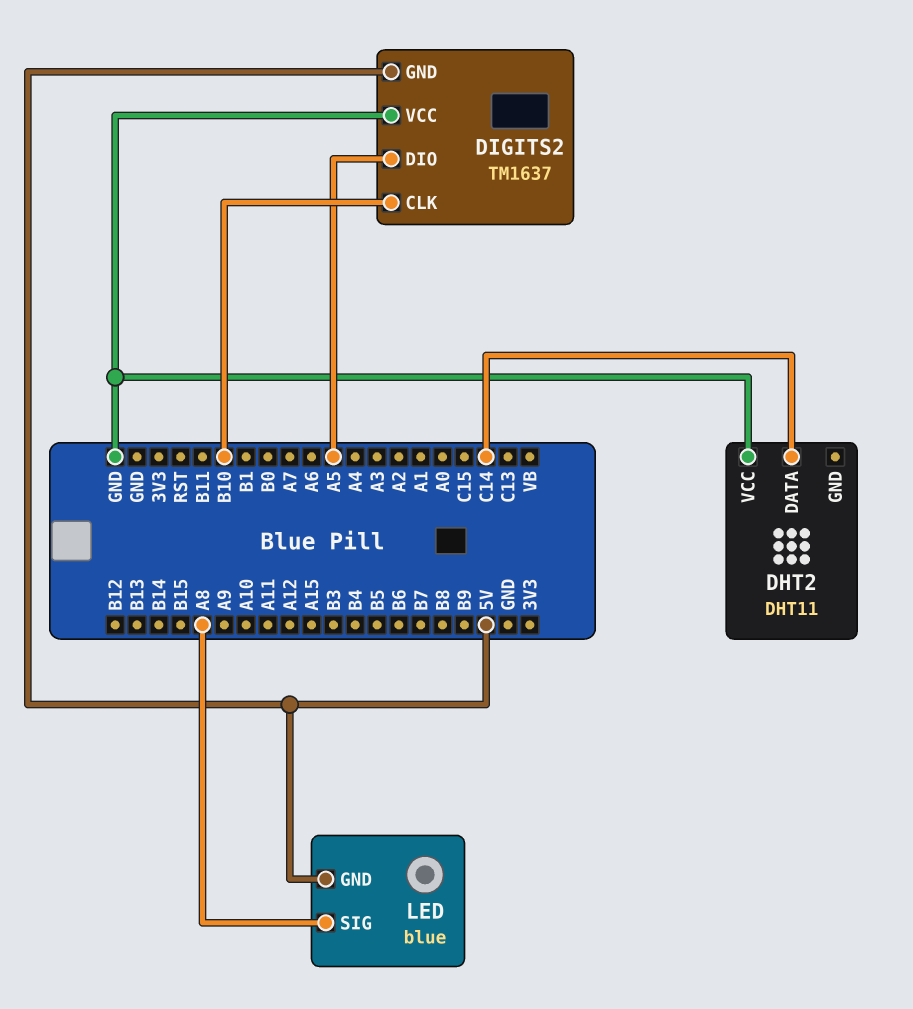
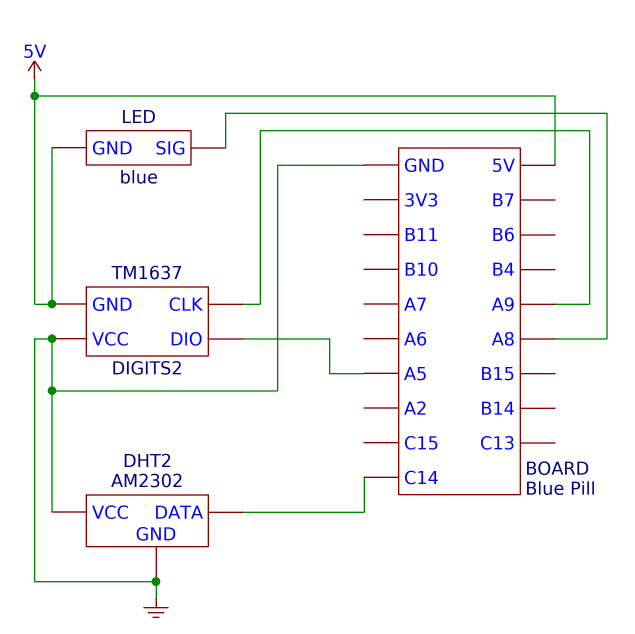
DHT2: DHT11 -> AM2302
DHT2 pin GND: none -> GND
DIGITS2 pin CLK: B10 -> A9

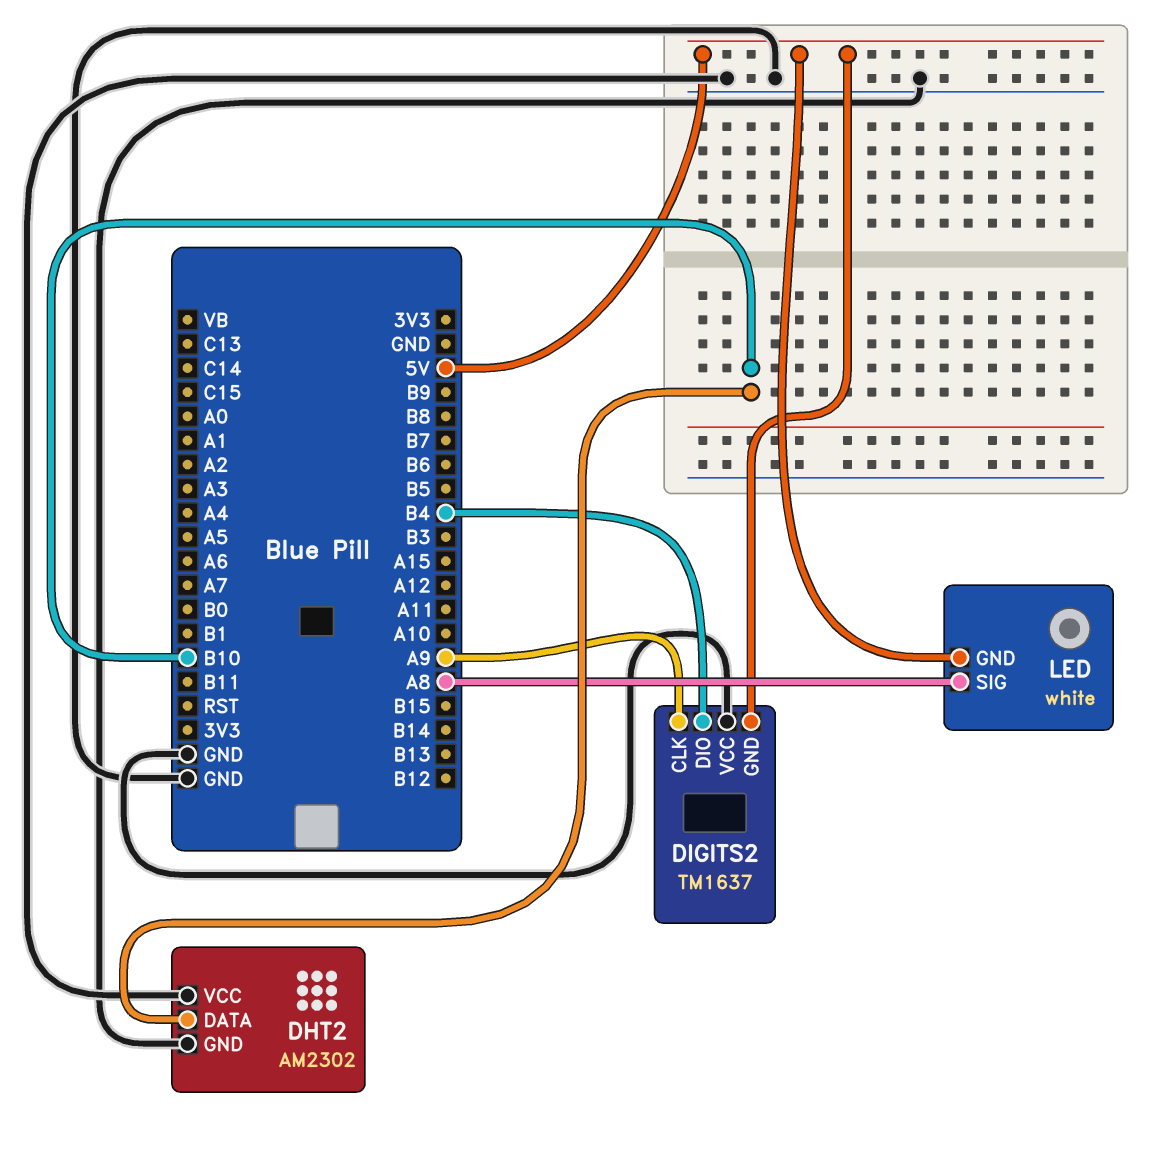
DHT2 pin DATA: C14 -> B10
DIGITS2 pin DIO: A5 -> B4
LED: blue -> white

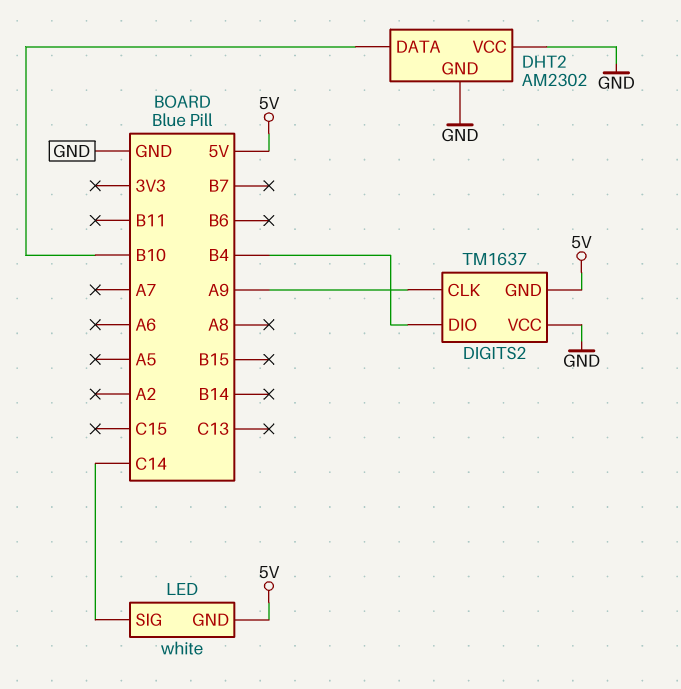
LED pin SIG: A8 -> C14

